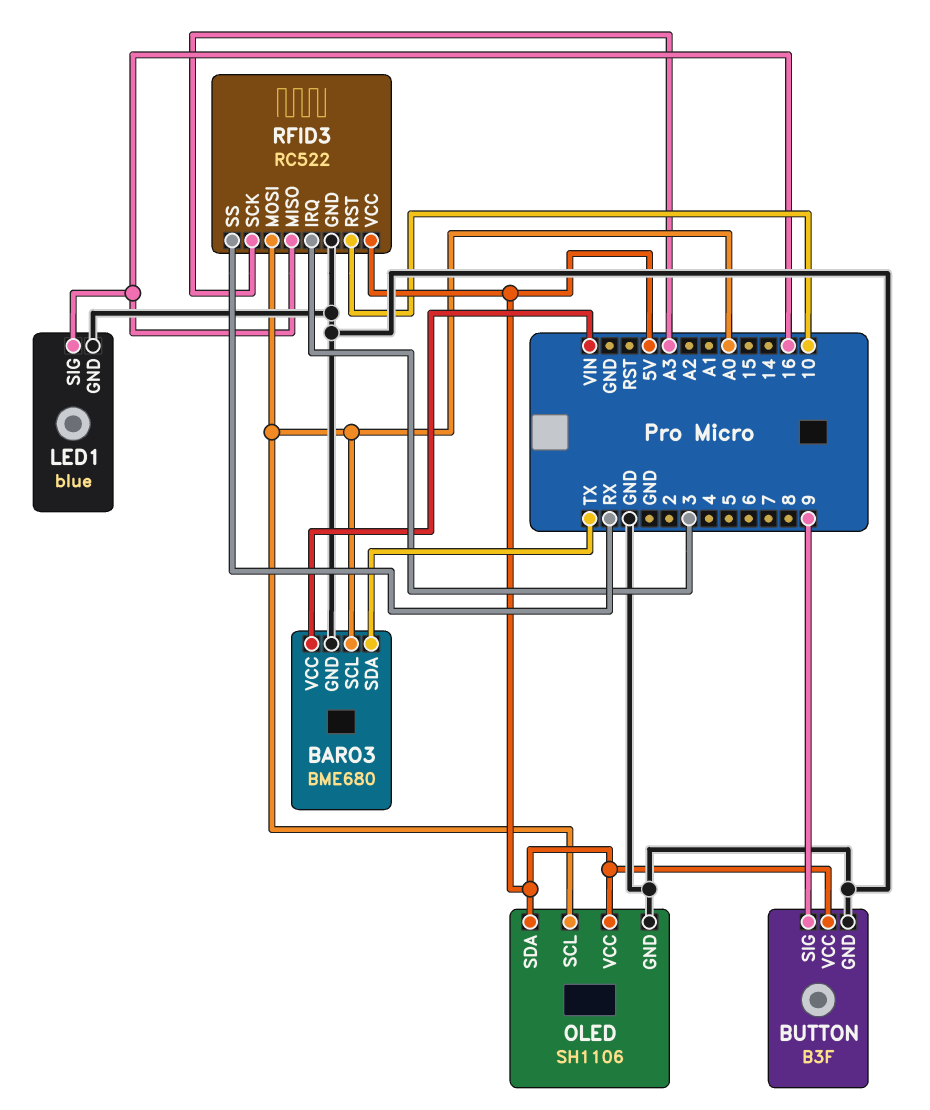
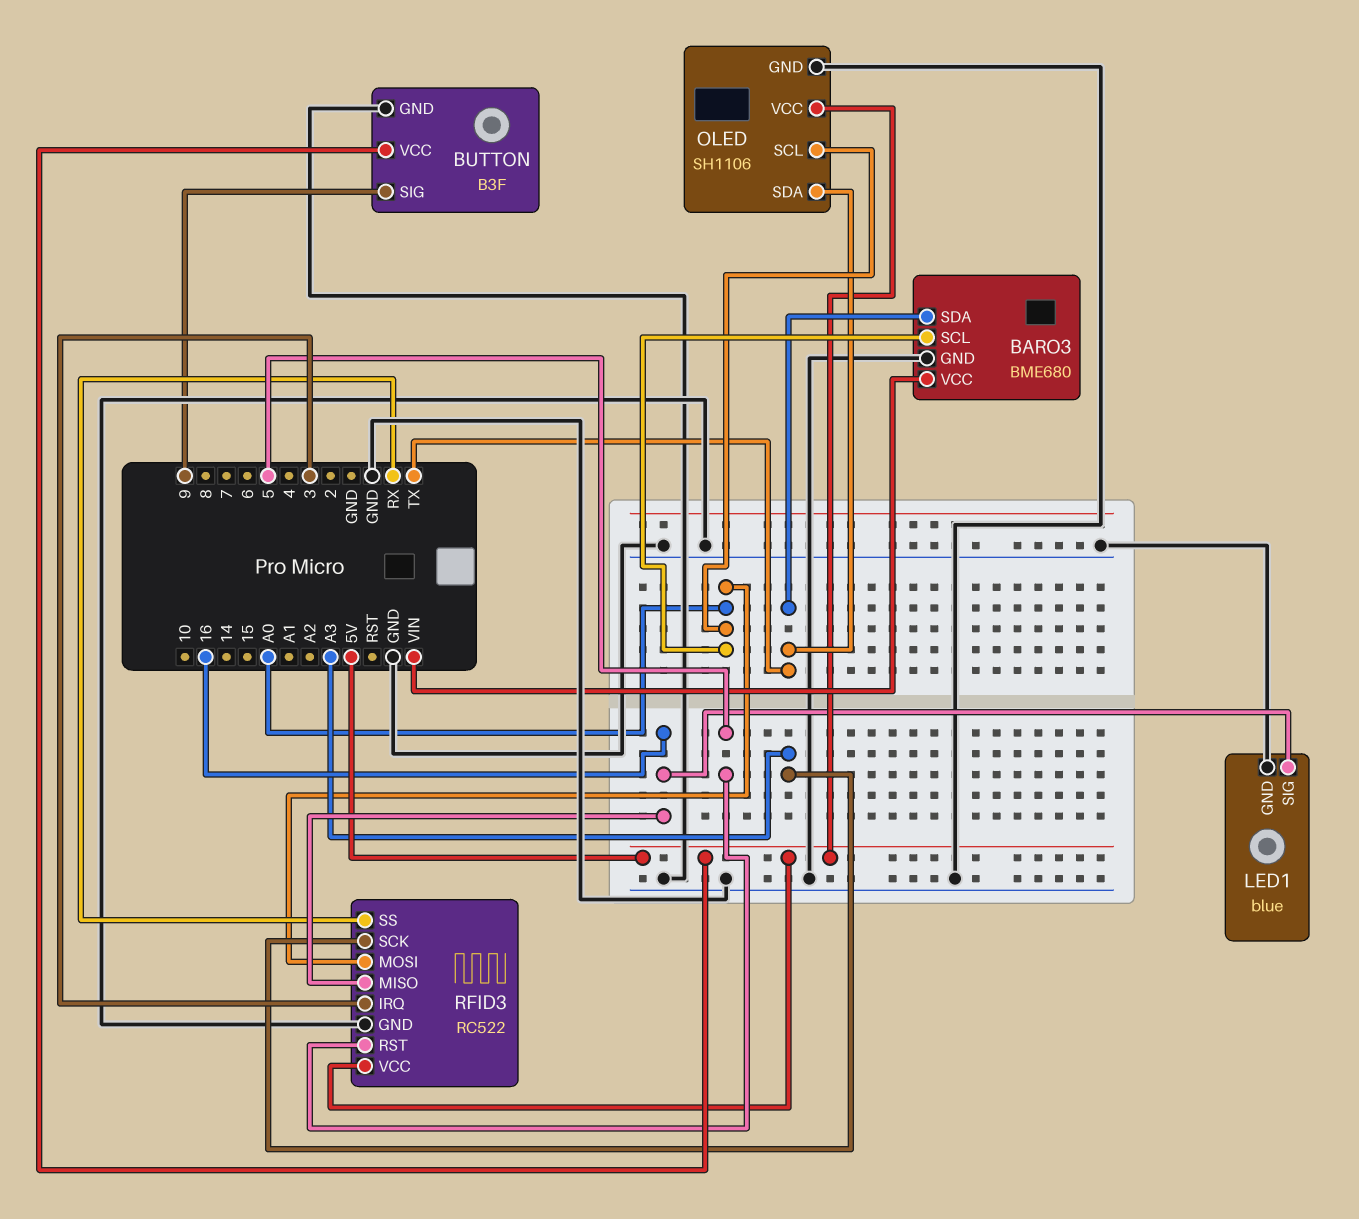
OLED pin SDA: 5V -> TX
RFID3 pin RST: 10 -> 5

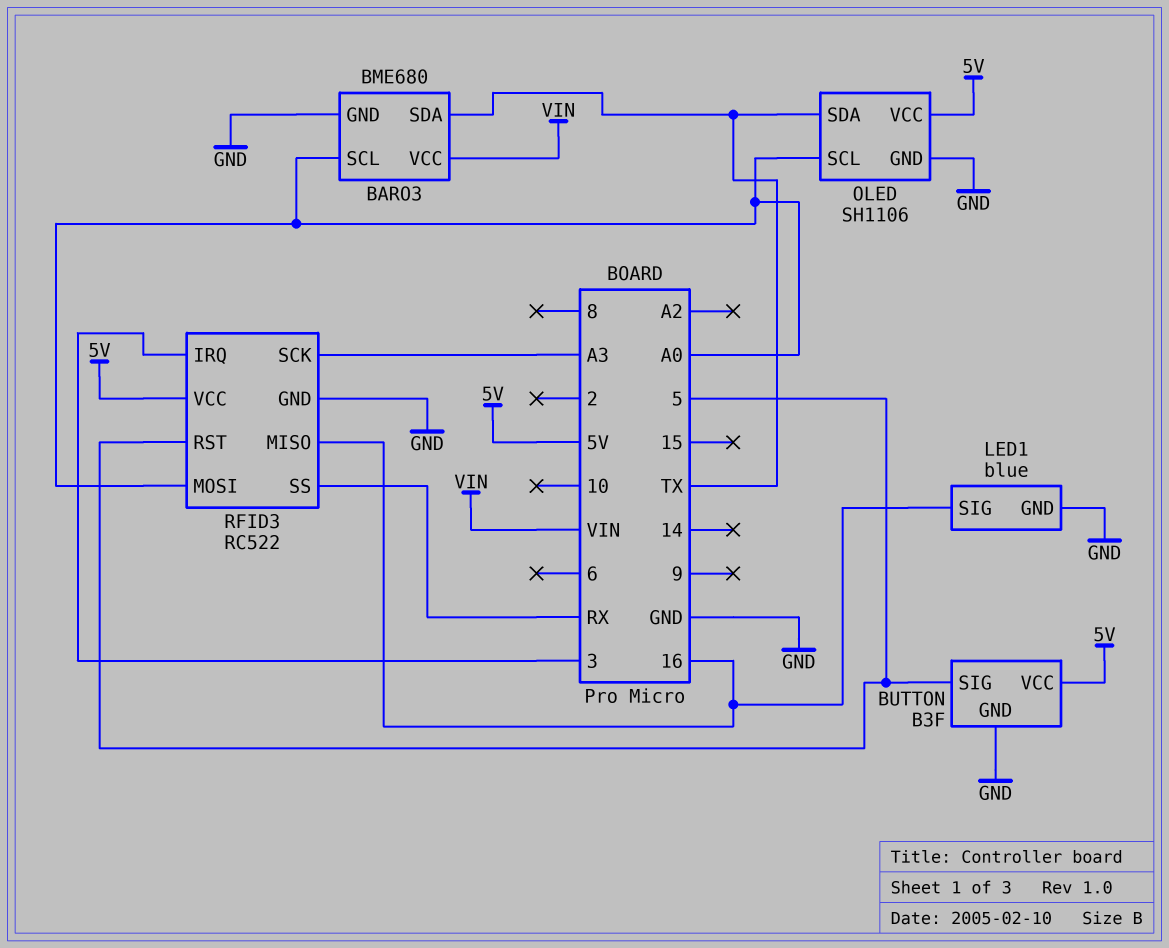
BUTTON pin SIG: 9 -> 5

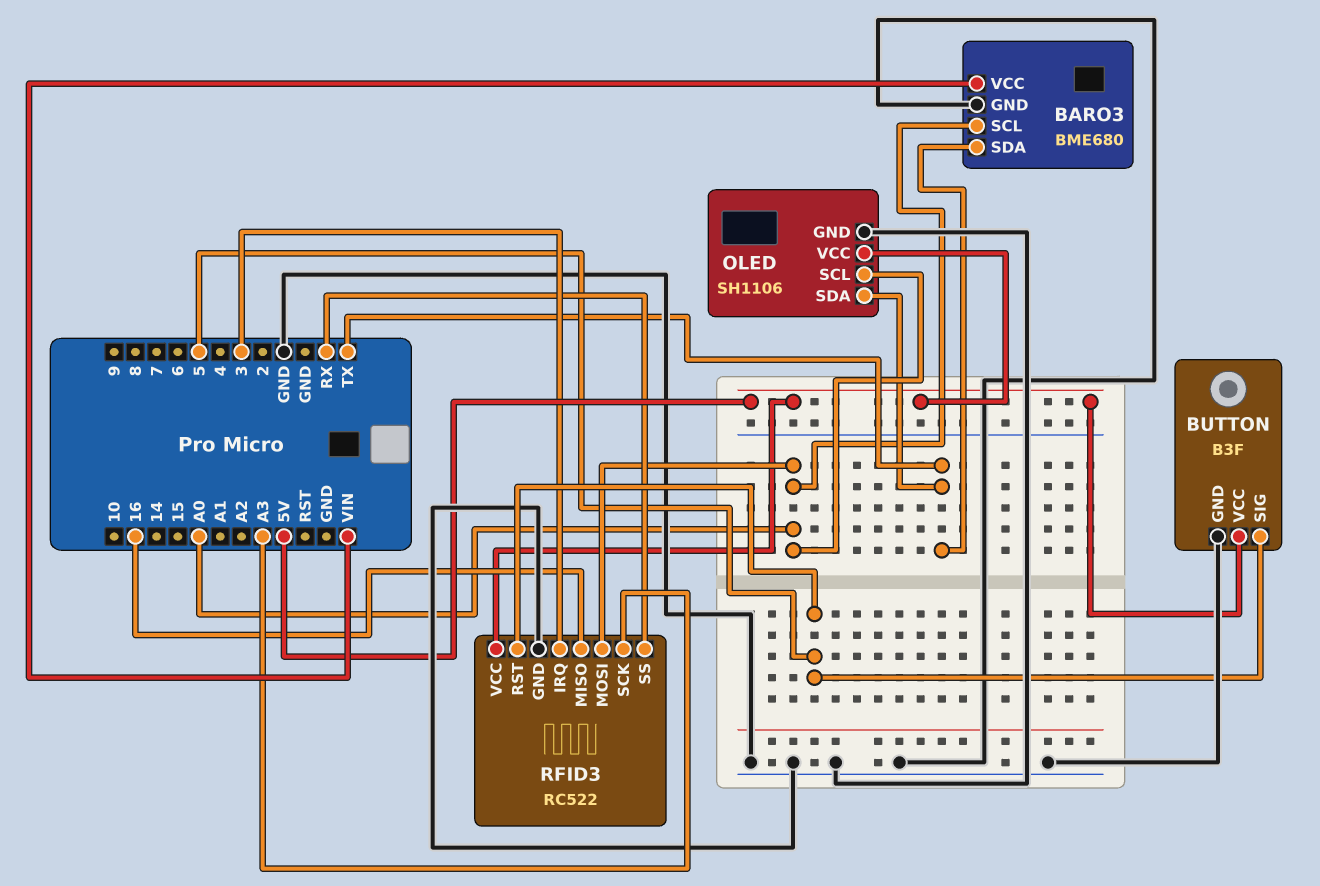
LED1: blue -> none
LED1 pin GND: GND -> none
LED1 pin SIG: 16 -> none

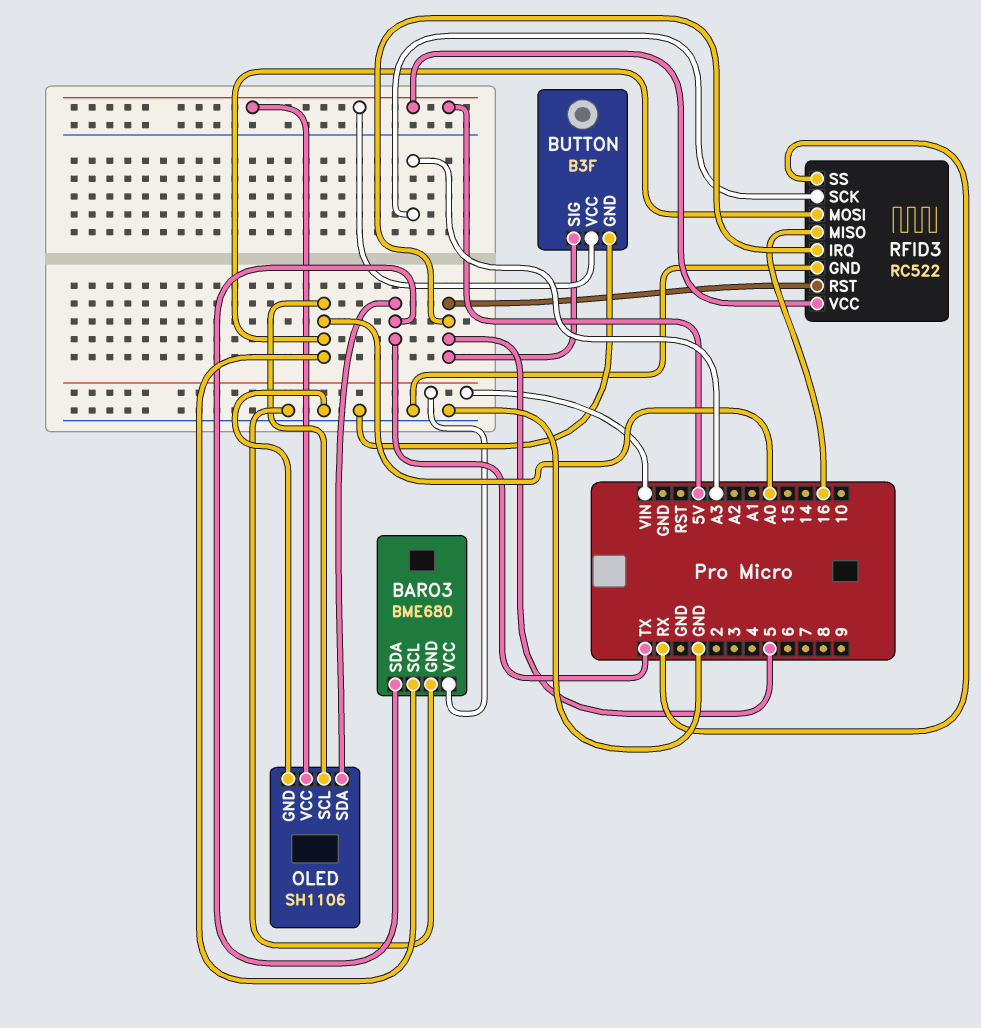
RFID3 pin IRQ: 3 -> 5

